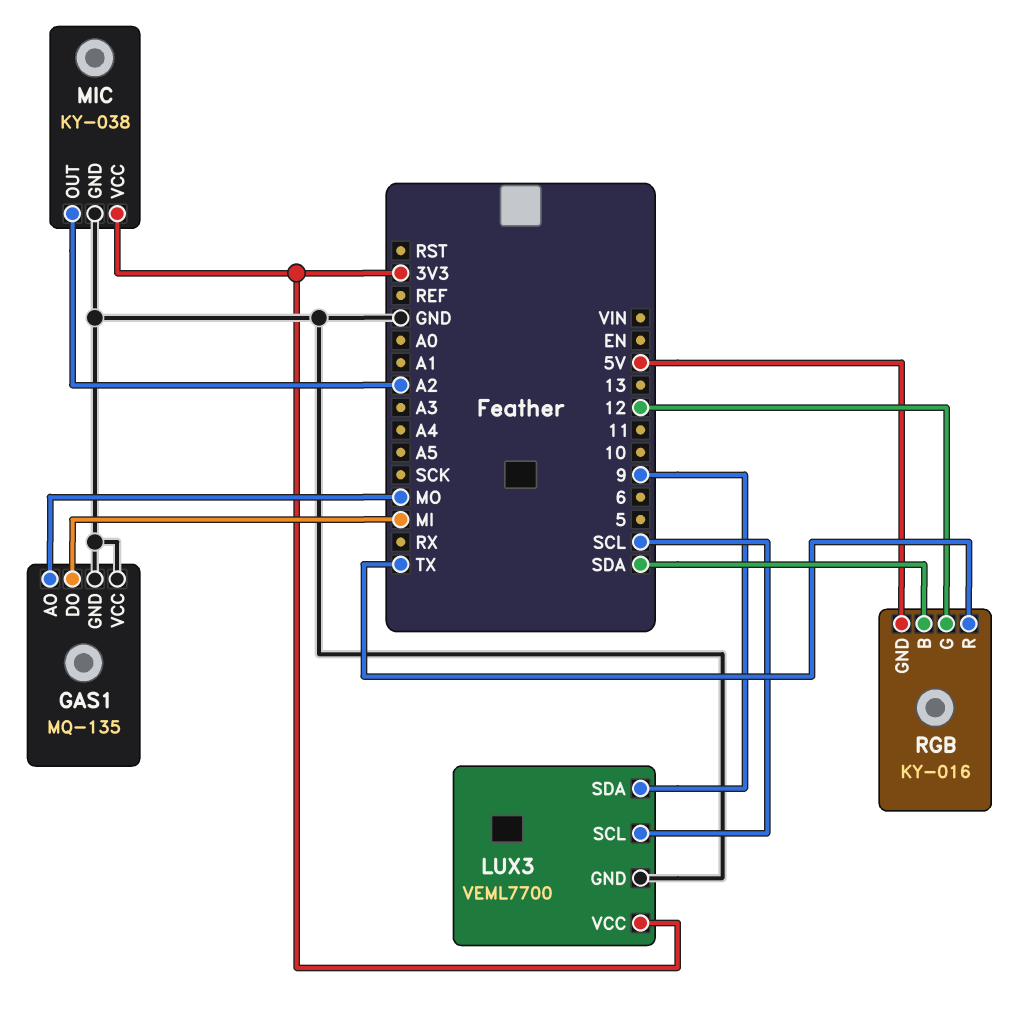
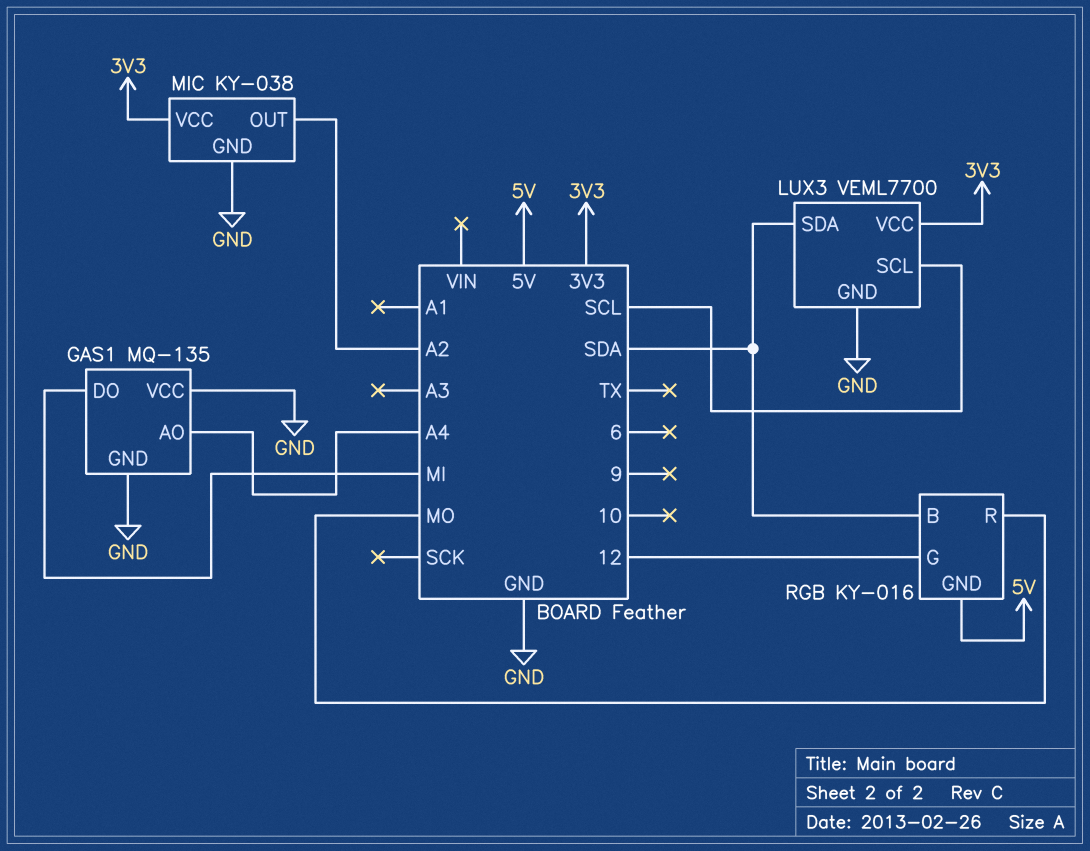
GAS1 pin AO: MO -> A4
LUX3 pin SDA: 9 -> SDA
RGB pin R: TX -> MO

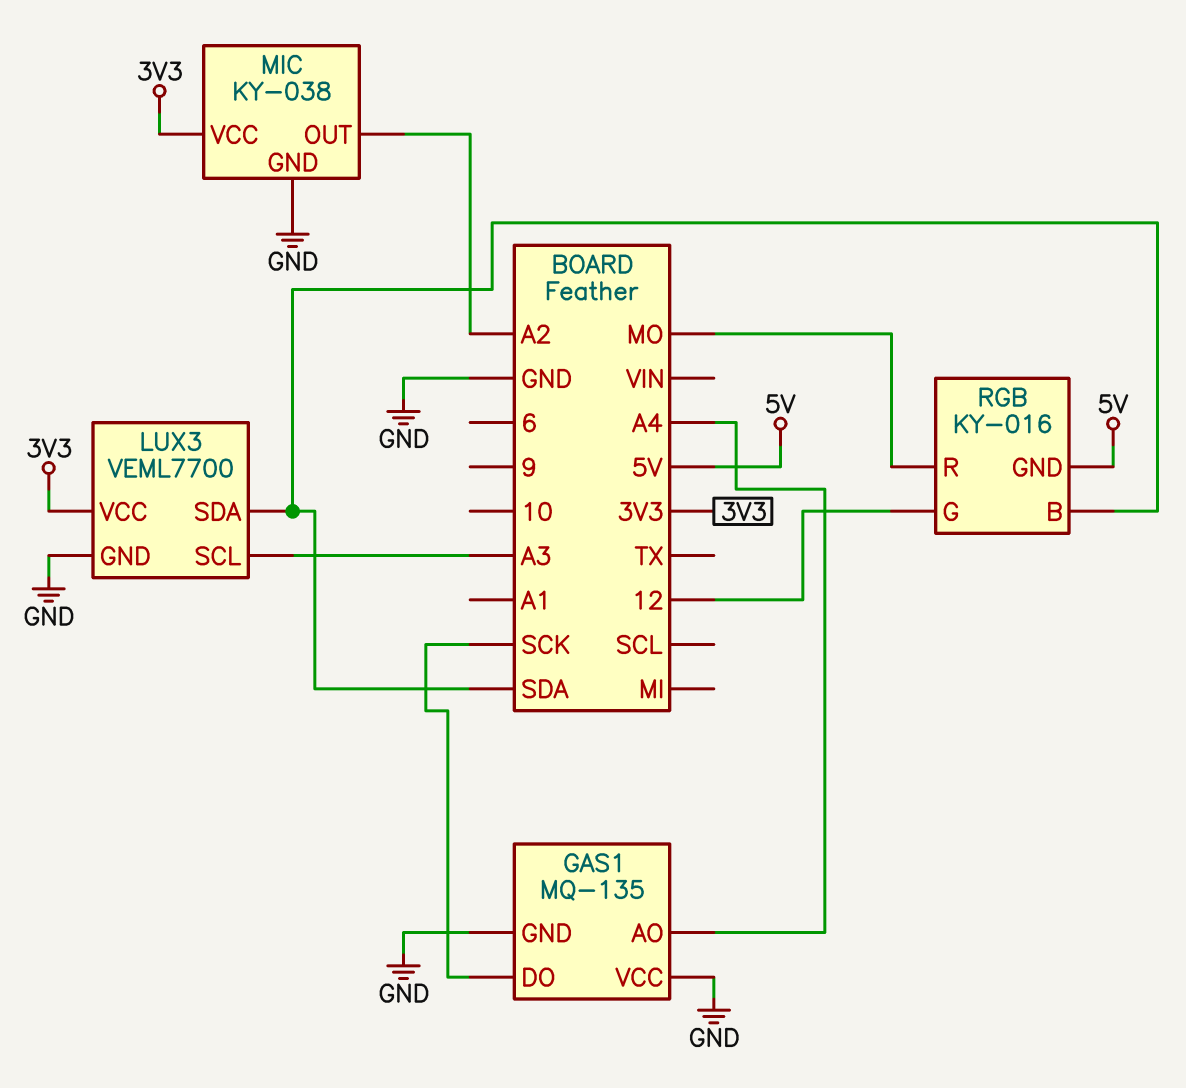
GAS1 pin DO: MI -> SCK
LUX3 pin SCL: SCL -> A3

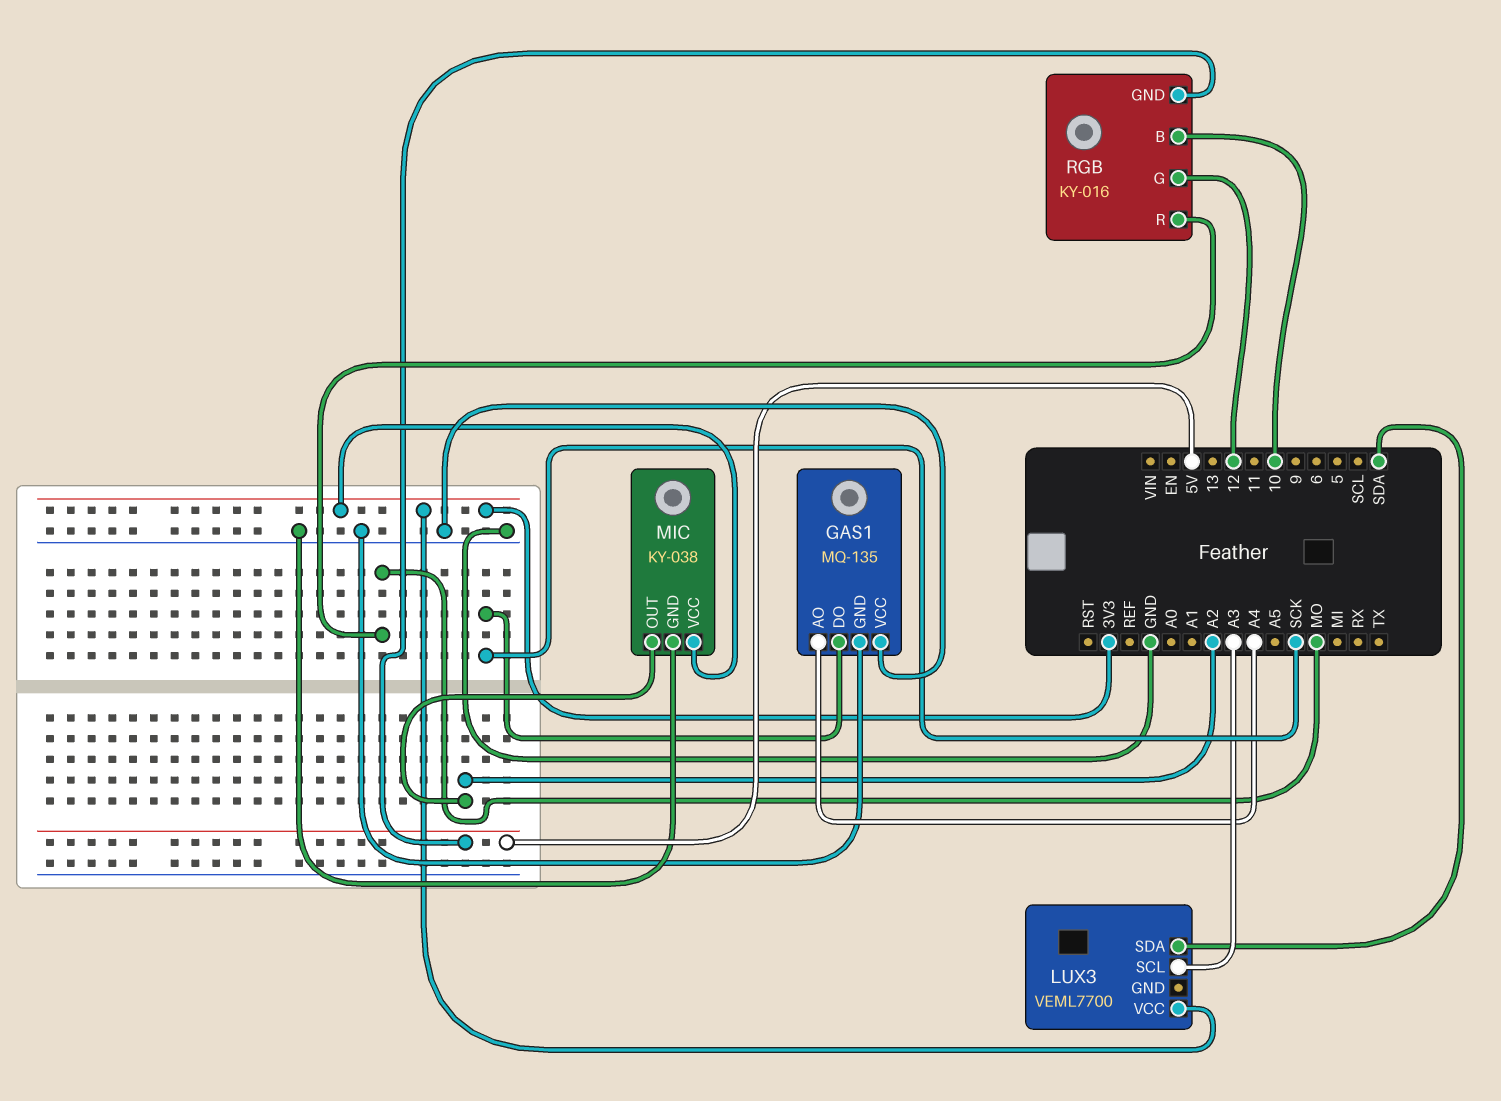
LUX3 pin GND: GND -> none
RGB pin B: SDA -> 10

